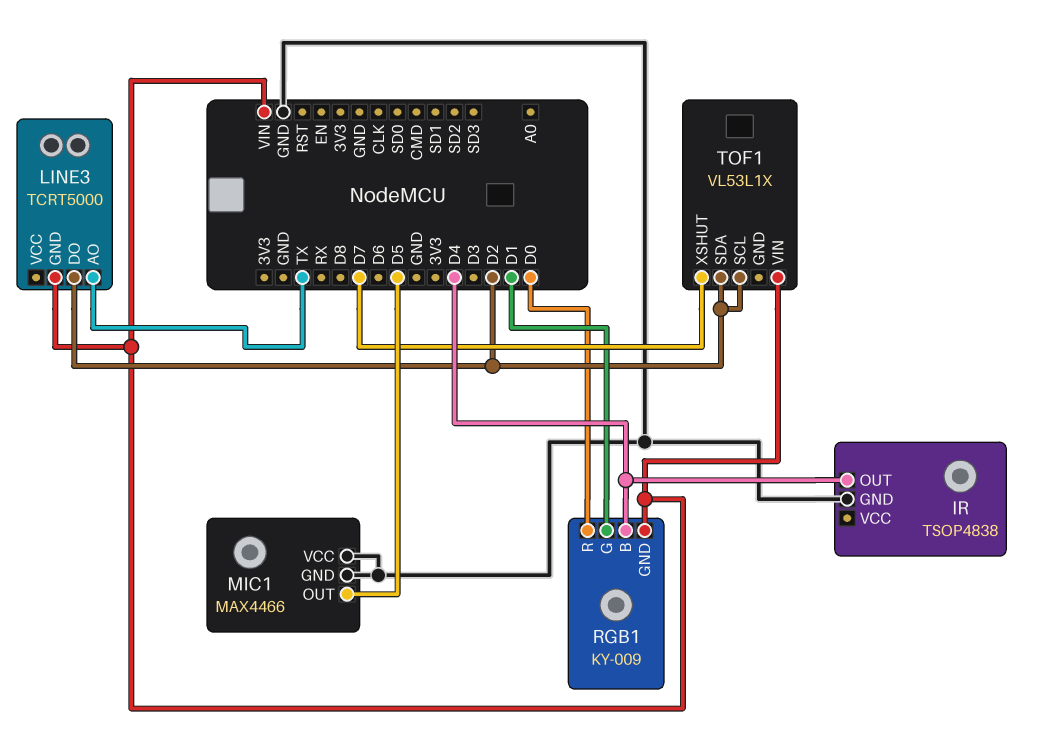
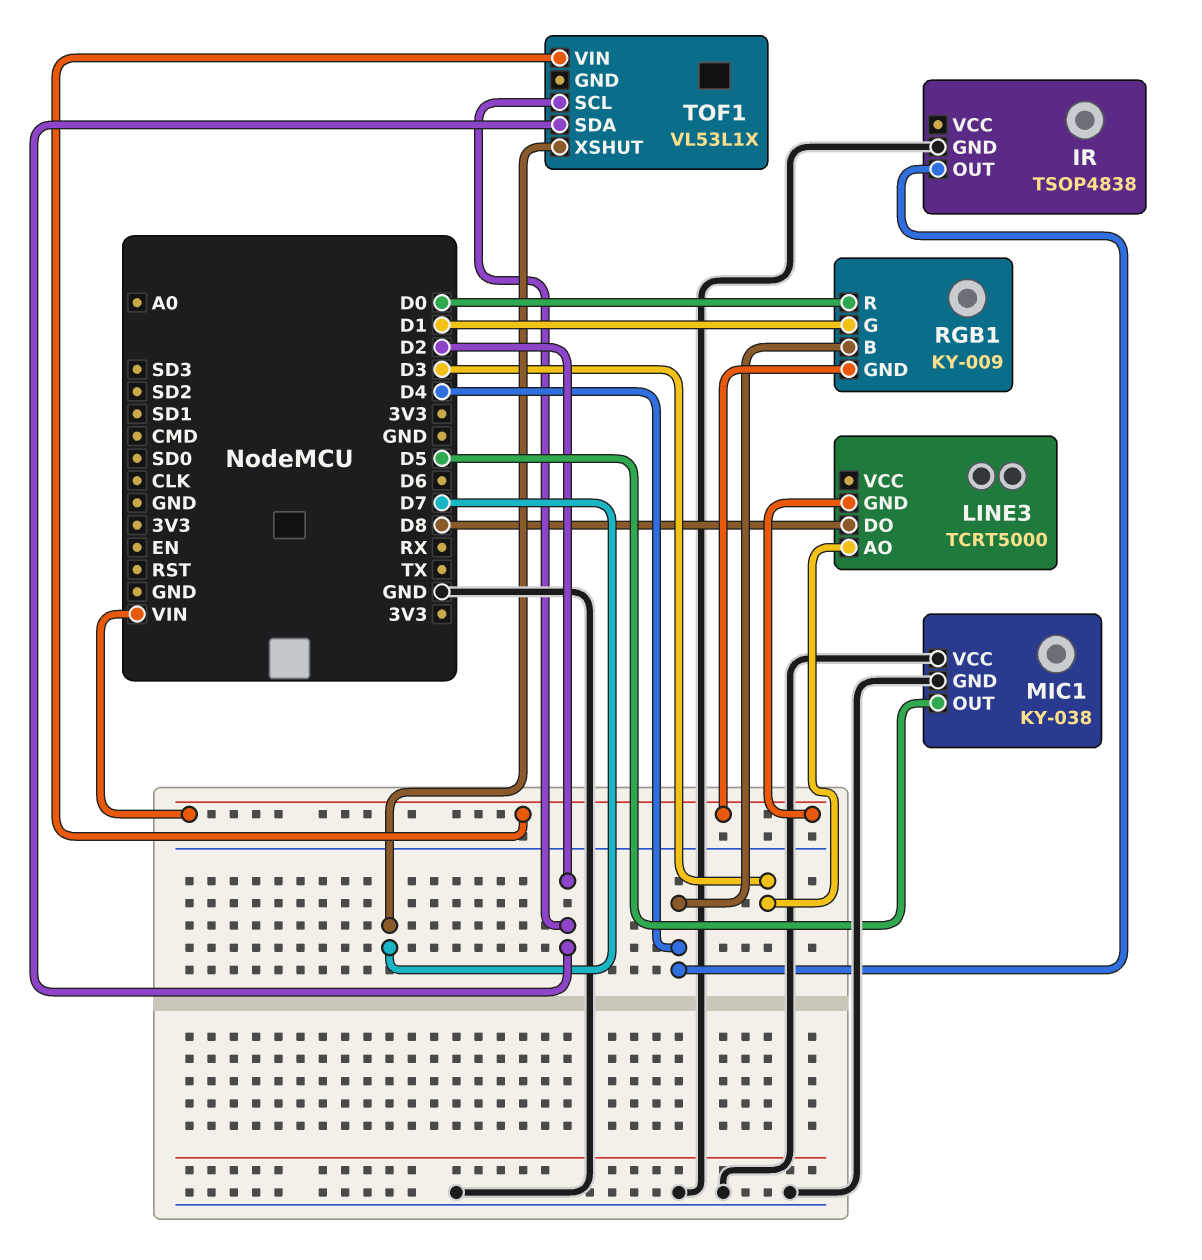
LINE3 pin AO: TX -> D3
LINE3 pin DO: D2 -> D8
MIC1: MAX4466 -> KY-038

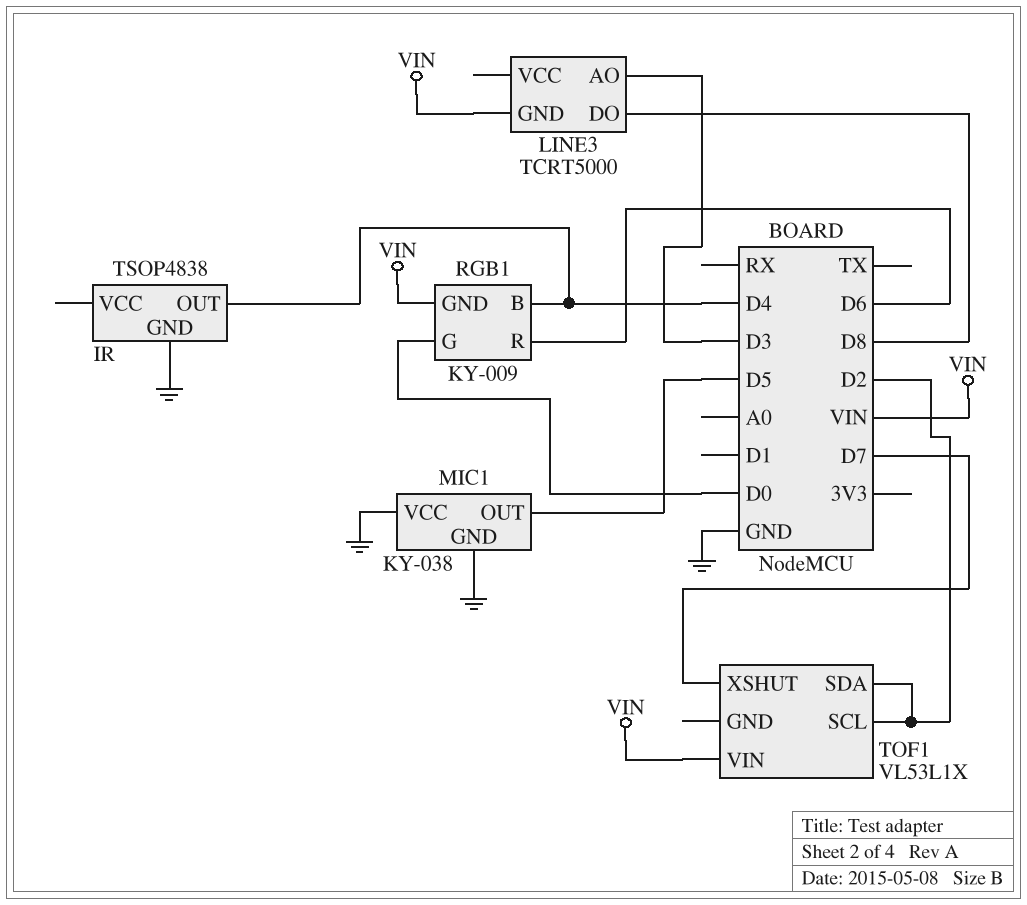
RGB1 pin G: D1 -> D0
RGB1 pin R: D0 -> D6

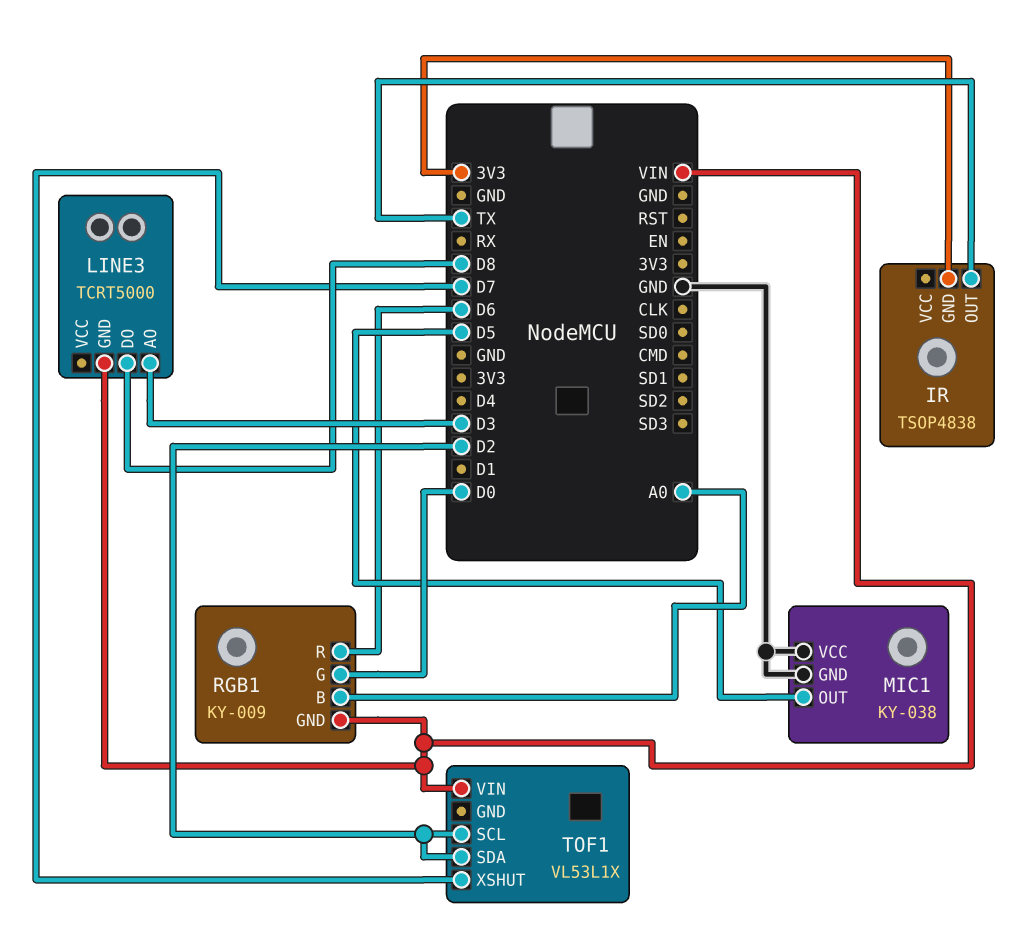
IR pin GND: GND -> 3V3
IR pin OUT: D4 -> TX
RGB1 pin B: D4 -> A0

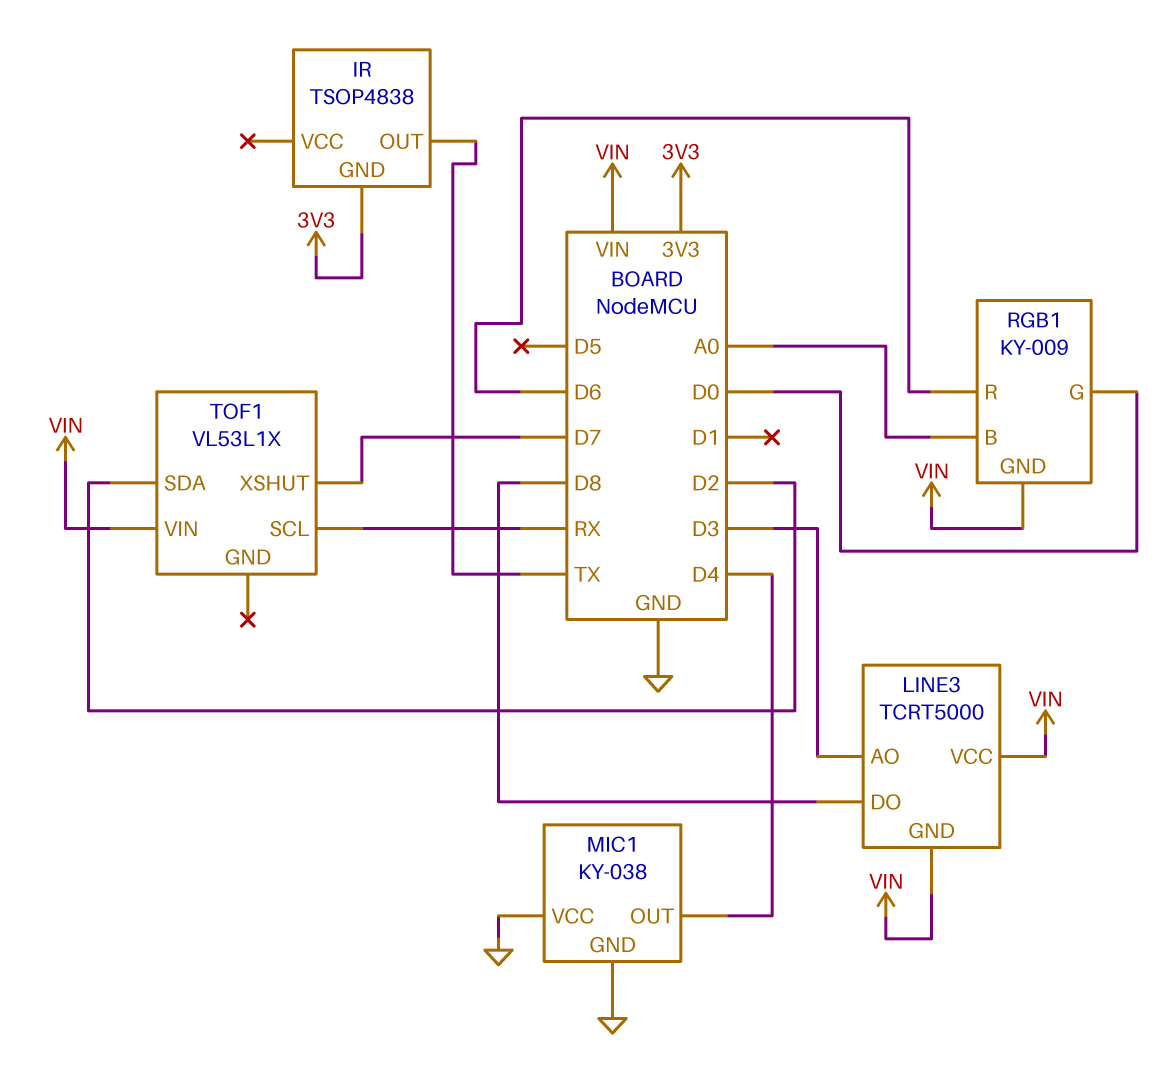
LINE3 pin VCC: none -> VIN
MIC1 pin OUT: D5 -> D4
TOF1 pin SCL: D2 -> RX

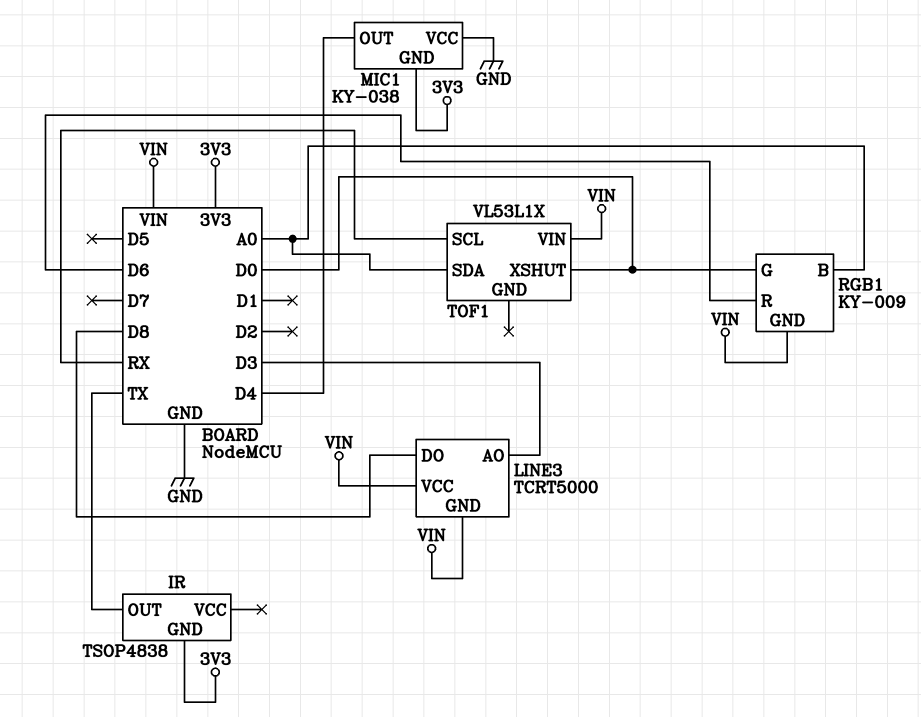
MIC1 pin GND: GND -> 3V3
TOF1 pin SDA: D2 -> A0
TOF1 pin XSHUT: D7 -> D0

